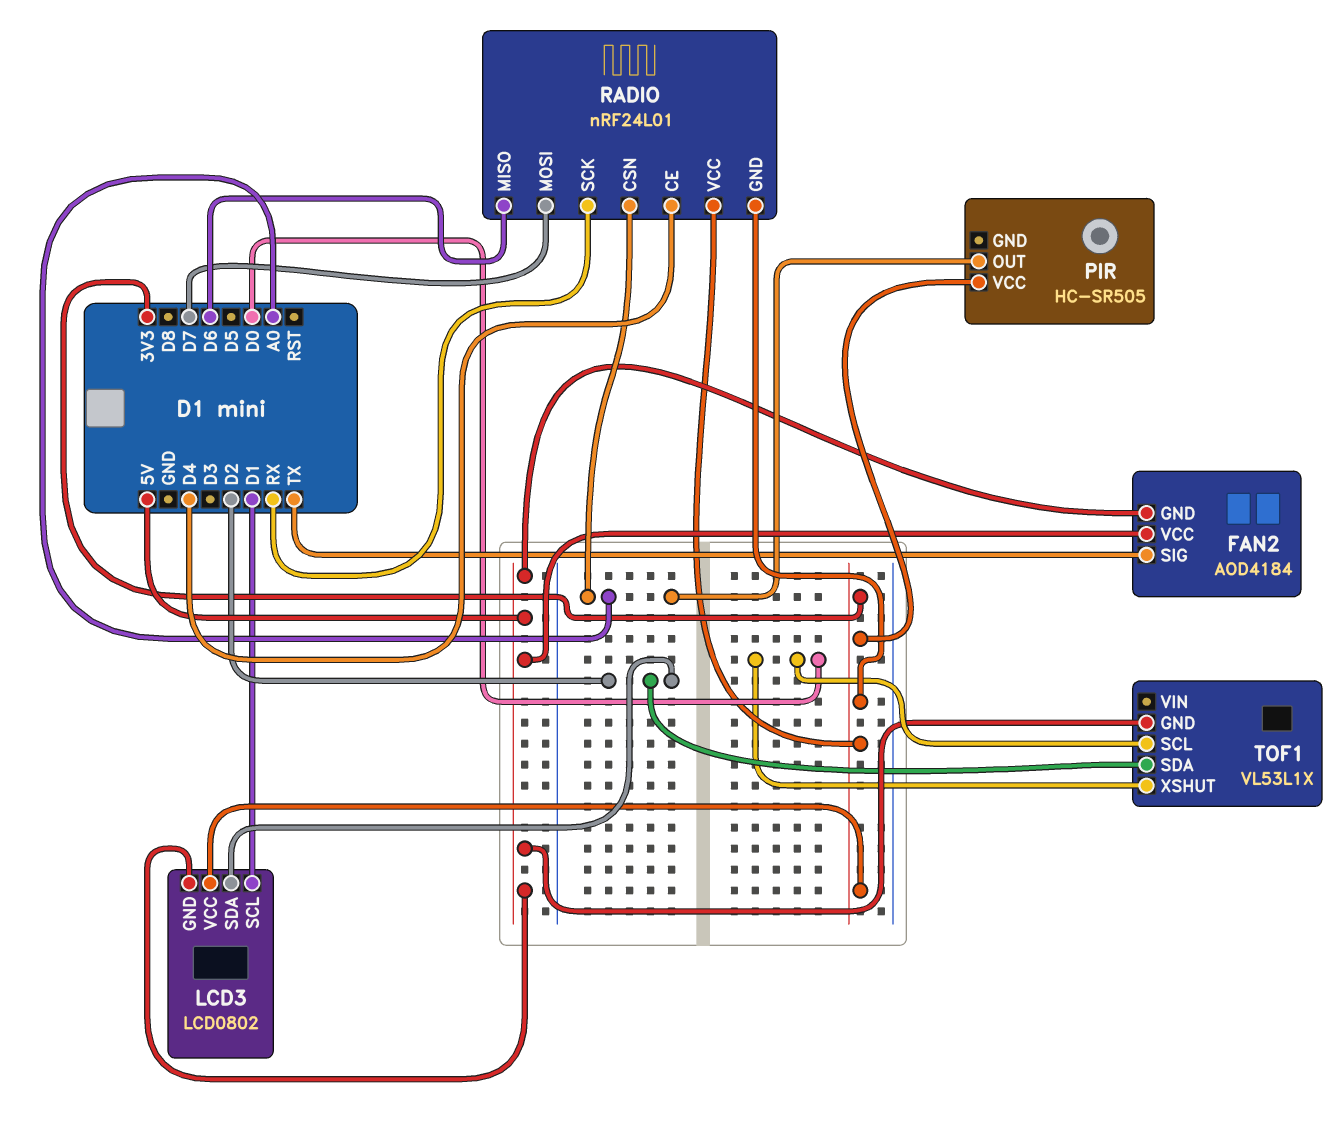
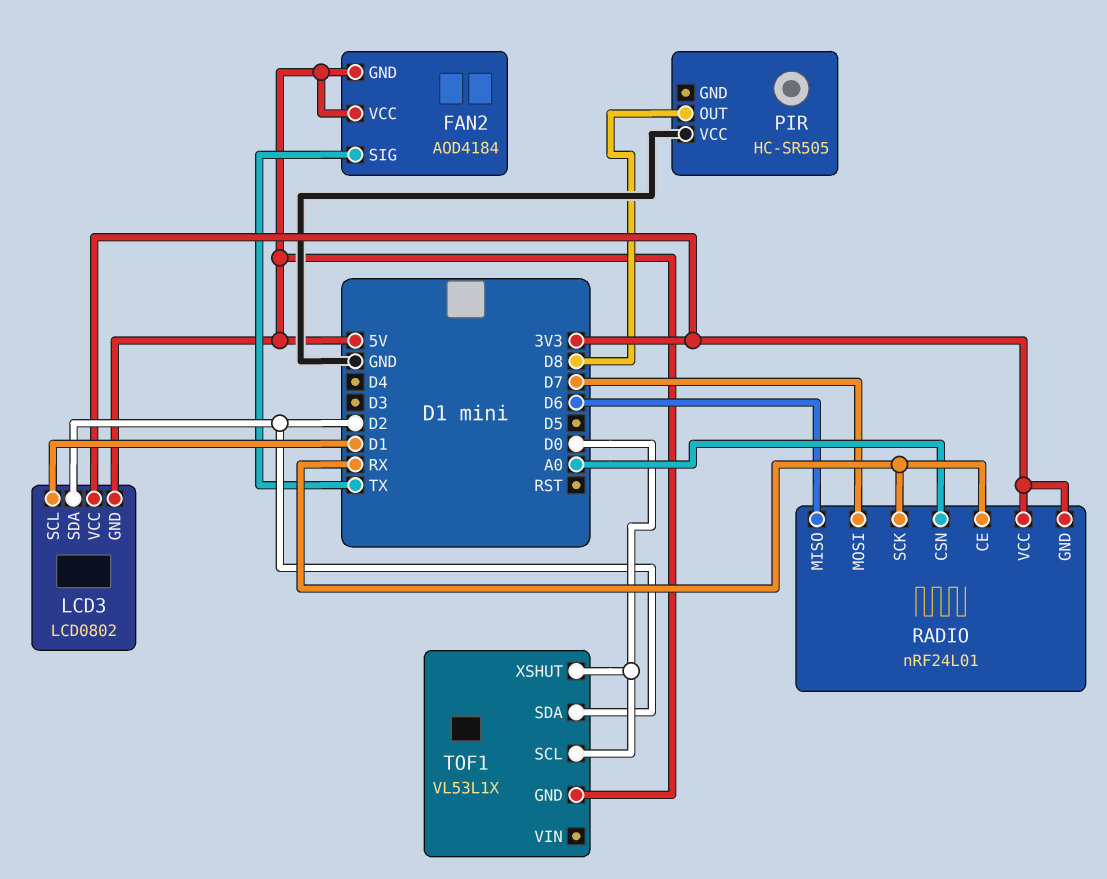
PIR pin OUT: A0 -> D8
PIR pin VCC: 3V3 -> GND
RADIO pin CE: D4 -> RX

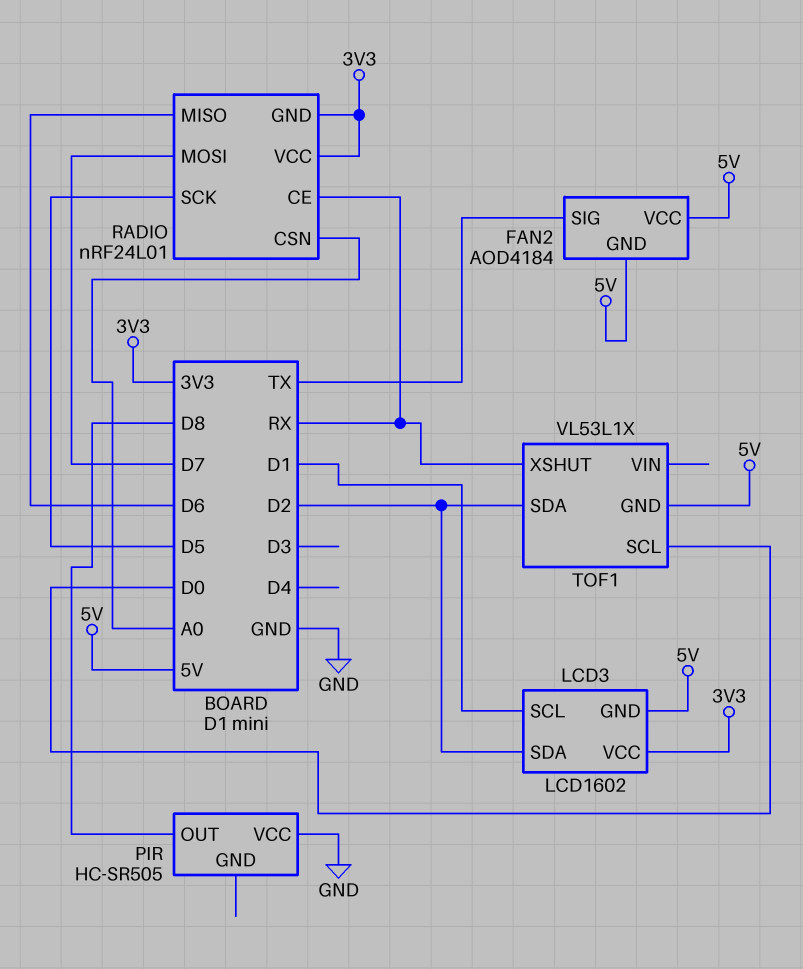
LCD3: LCD0802 -> LCD1602
RADIO pin SCK: RX -> D5
TOF1 pin XSHUT: D0 -> RX

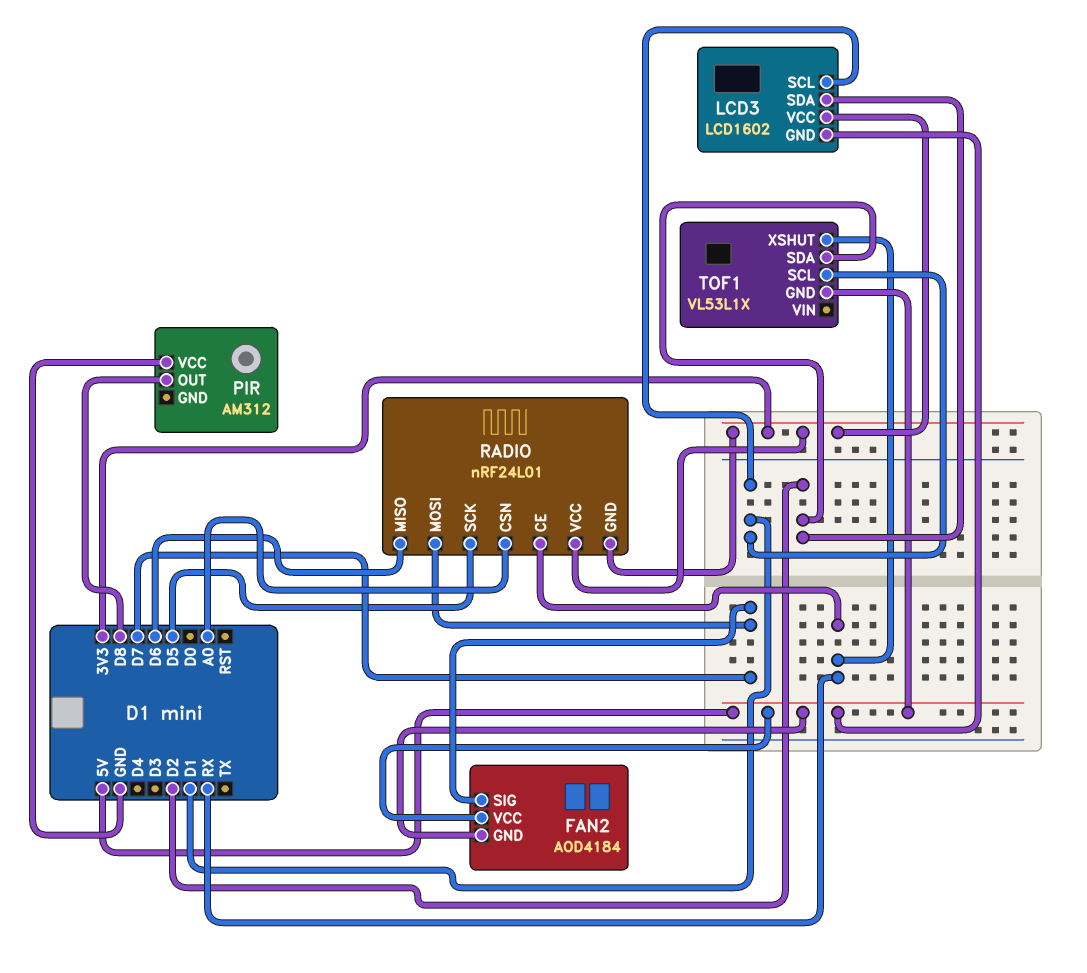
FAN2 pin SIG: TX -> D7
PIR: HC-SR505 -> AM312
TOF1 pin SCL: D0 -> D1

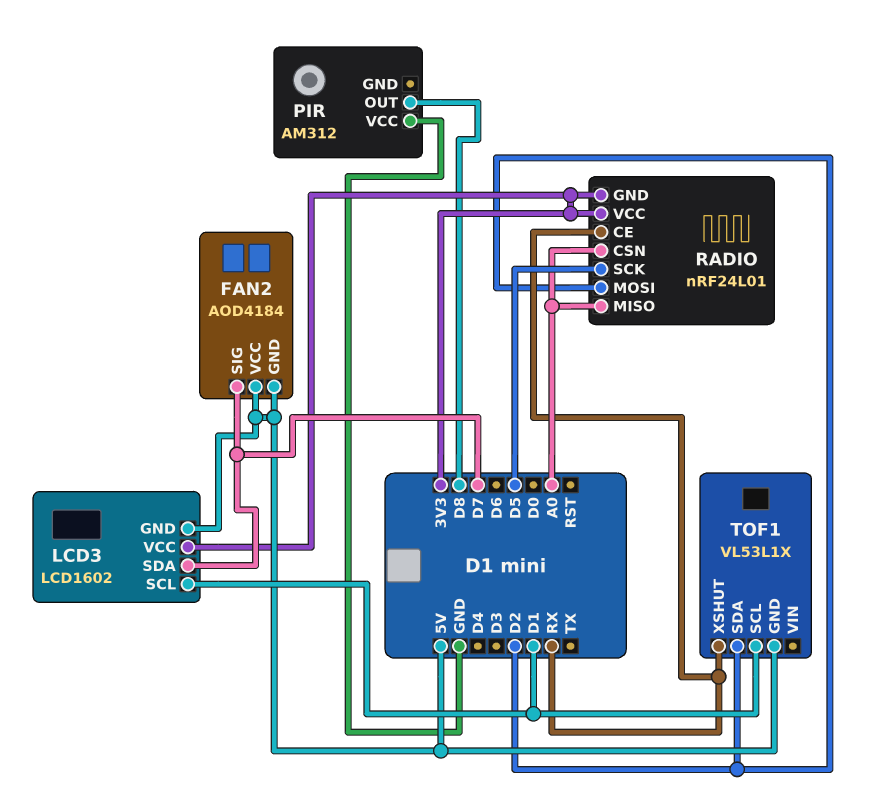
LCD3 pin SDA: D2 -> D7
RADIO pin MISO: D6 -> A0
RADIO pin MOSI: D7 -> D2

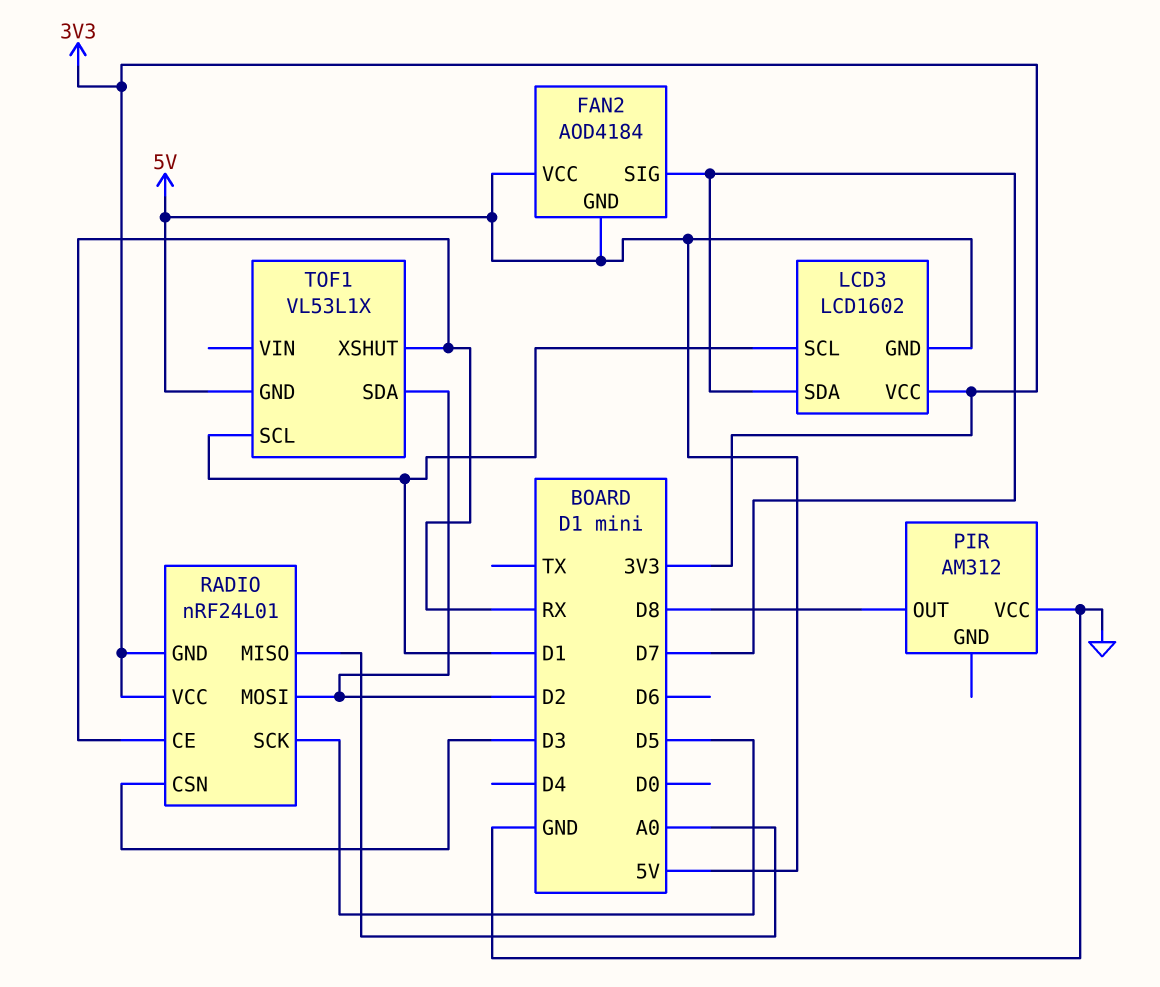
RADIO pin CSN: A0 -> D3

